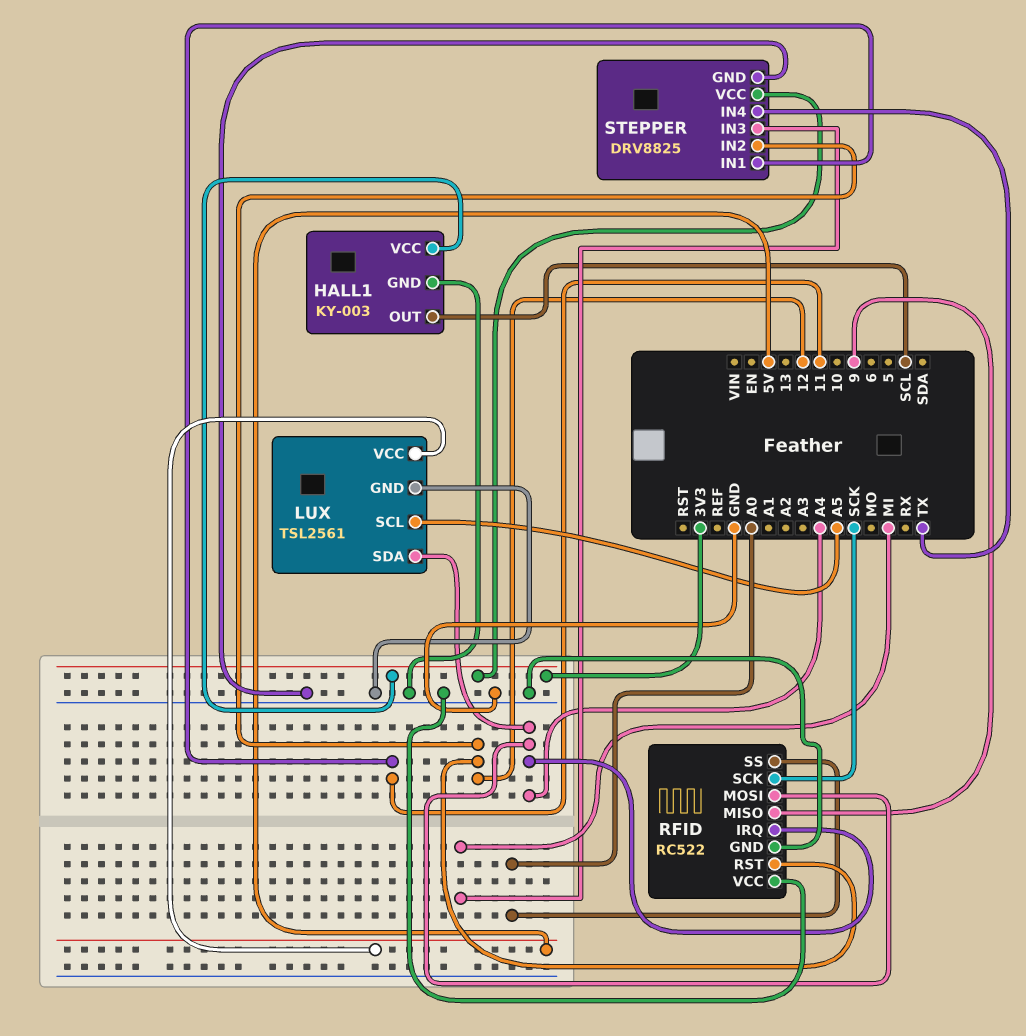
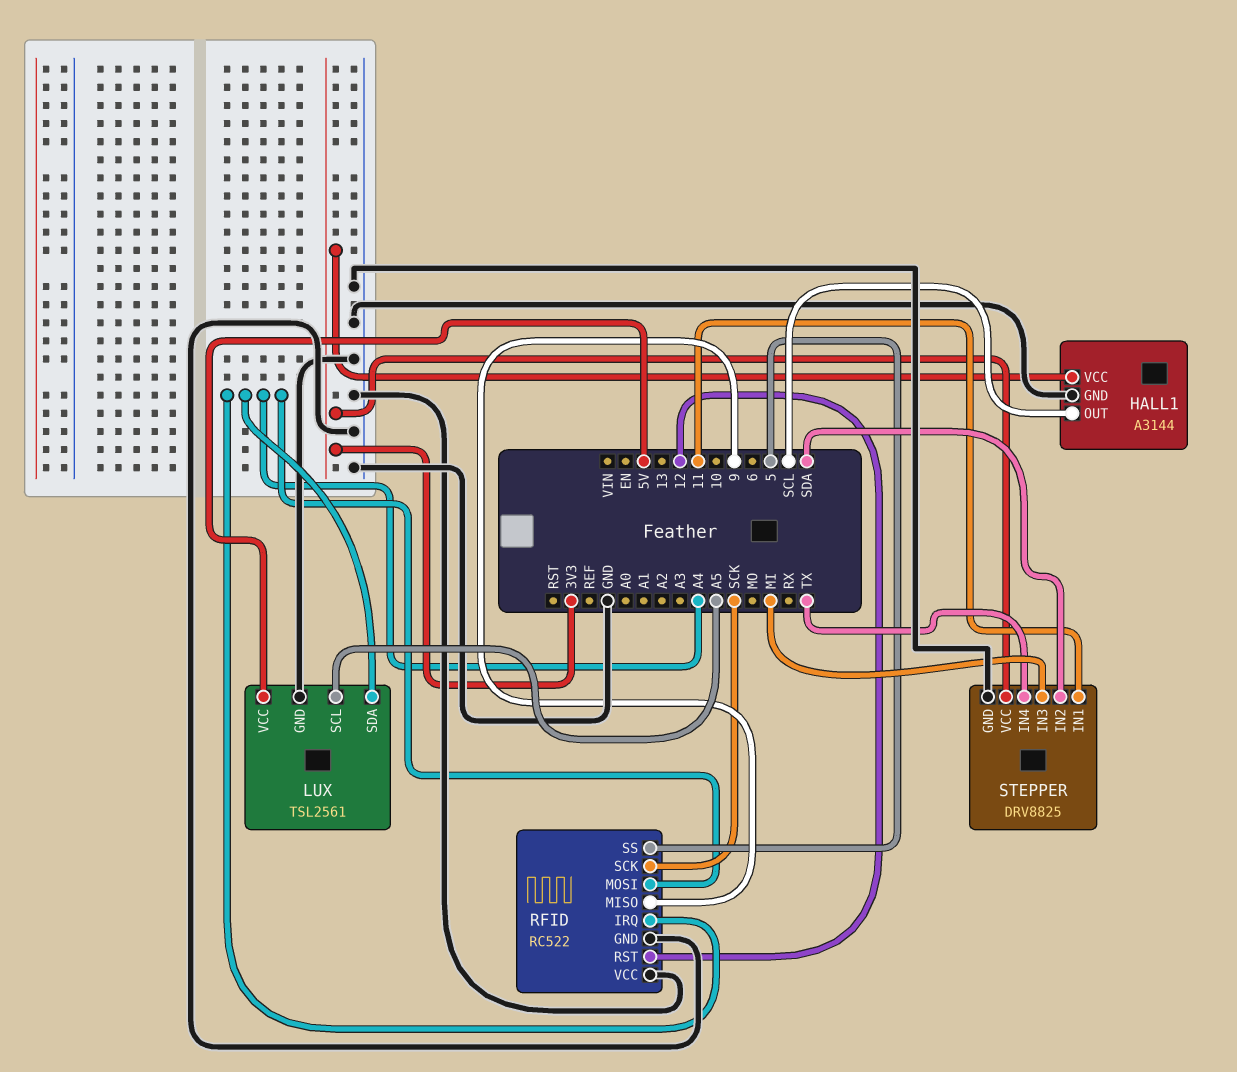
HALL1: KY-003 -> A3144
RFID pin SS: A0 -> 5
STEPPER pin IN2: 12 -> SDA

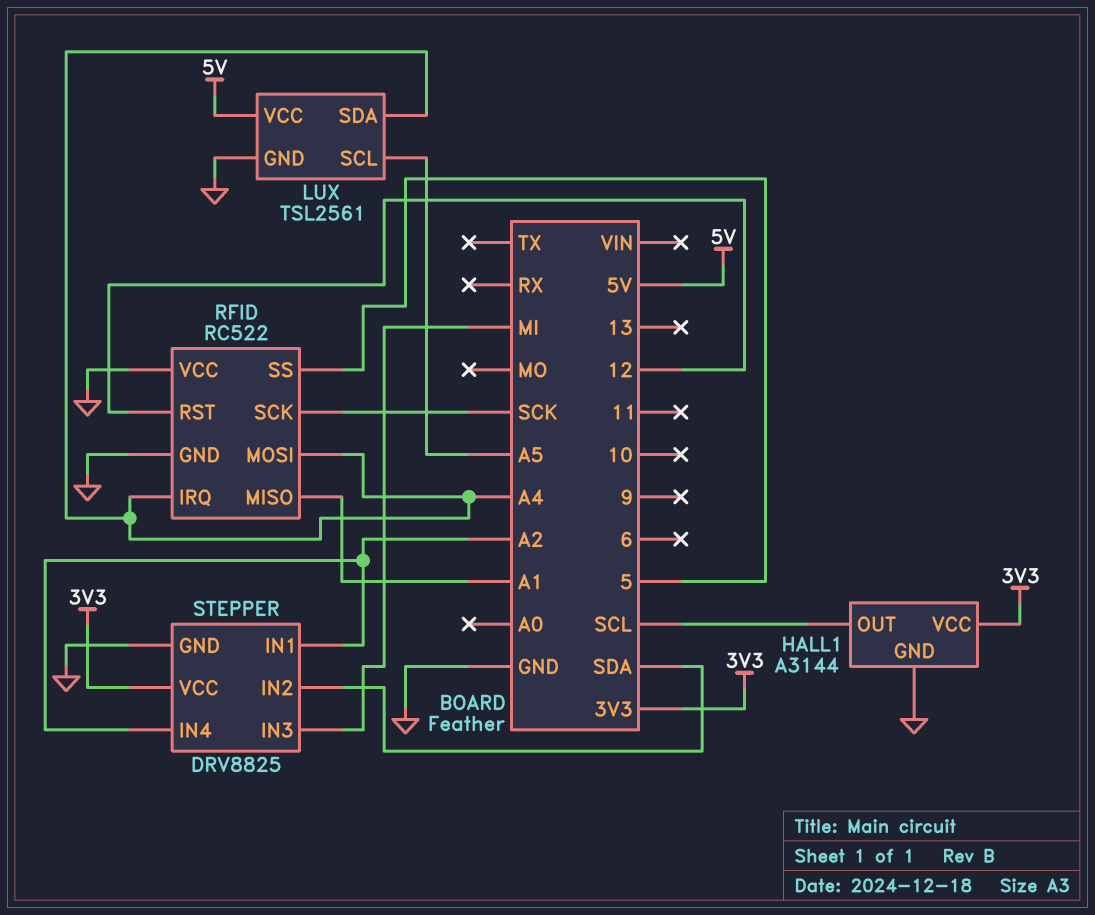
RFID pin MISO: 9 -> A1
STEPPER pin IN1: 11 -> A2
STEPPER pin IN4: TX -> A2

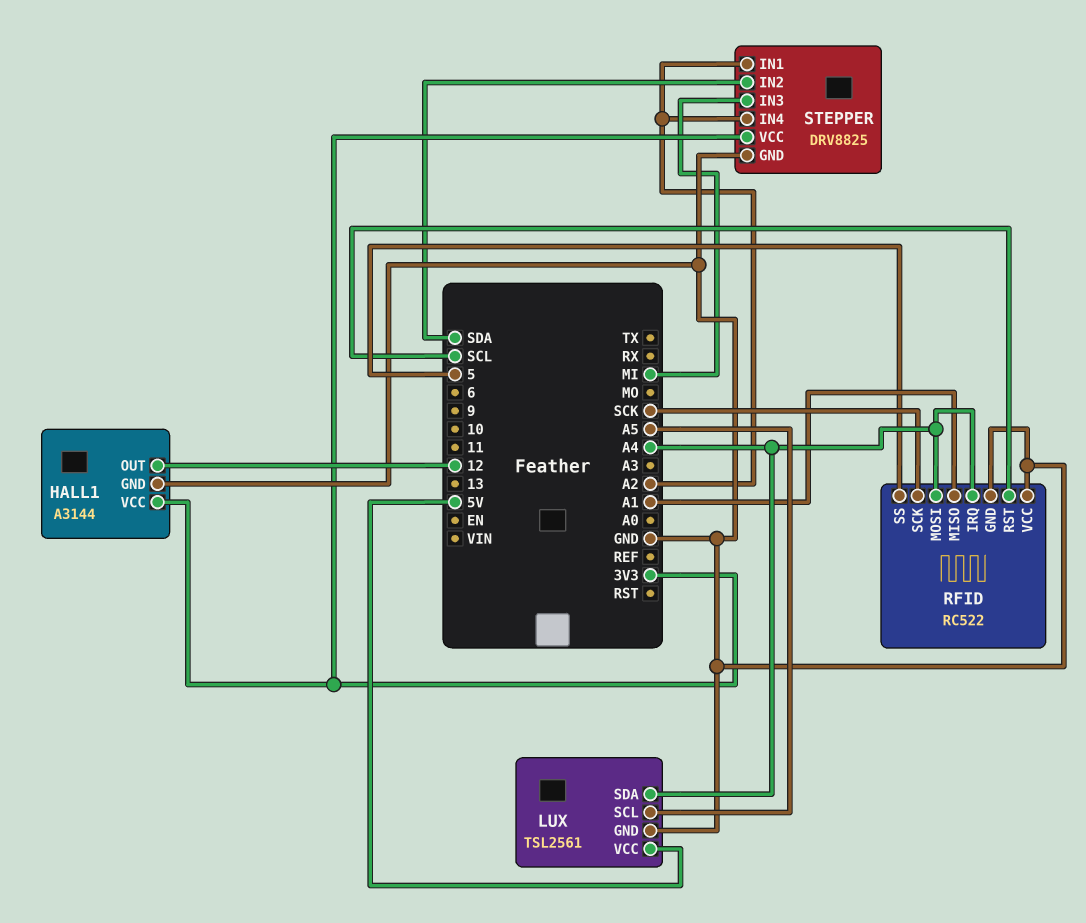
HALL1 pin OUT: SCL -> 12
RFID pin RST: 12 -> SCL

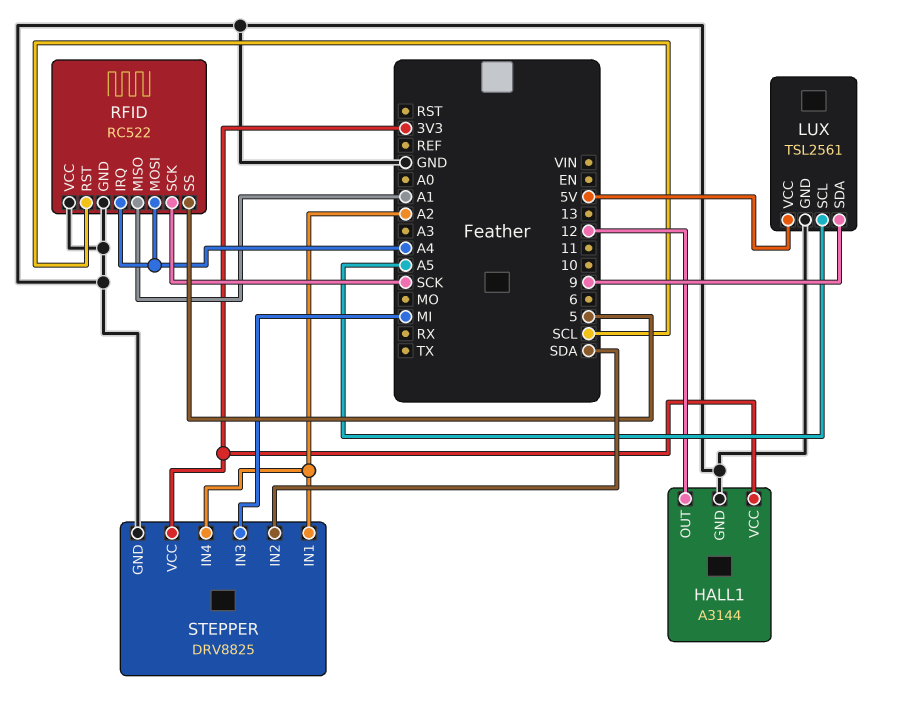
LUX pin SDA: A4 -> 9

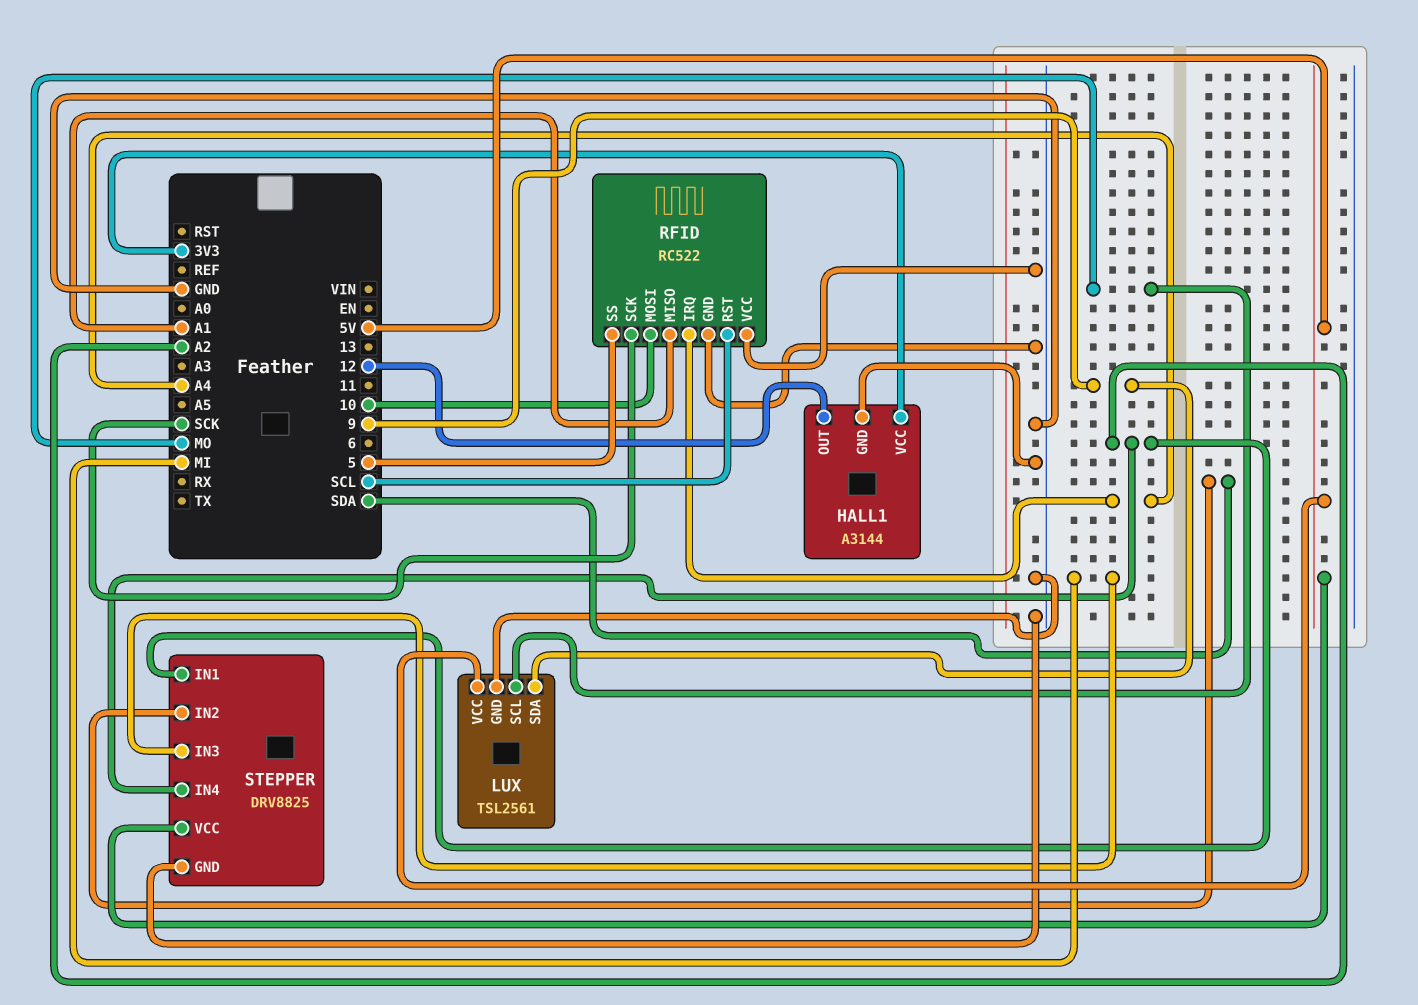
LUX pin SCL: A5 -> MO
RFID pin MOSI: A4 -> 10
STEPPER pin VCC: 3V3 -> 5V

